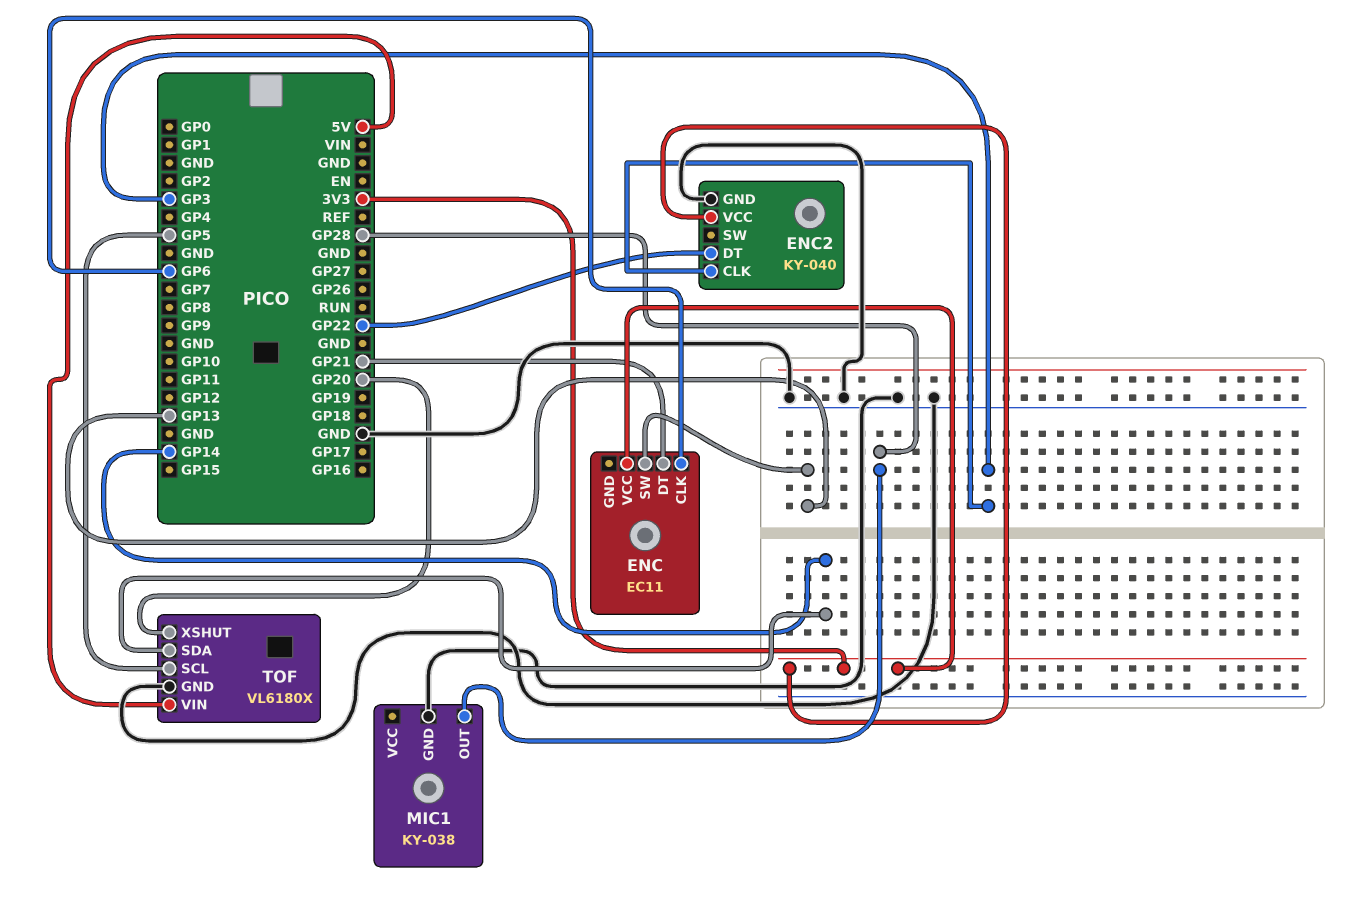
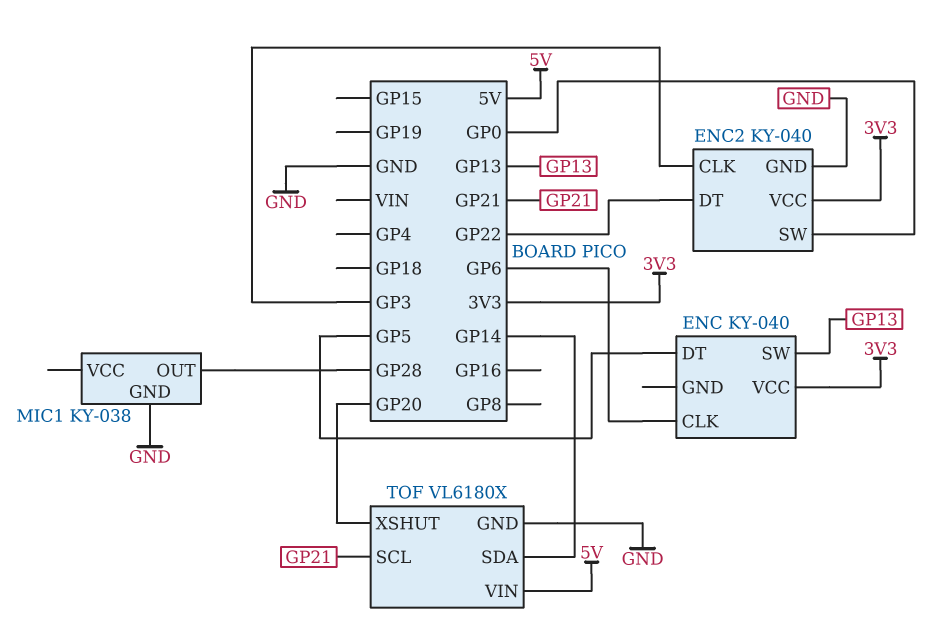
ENC: EC11 -> KY-040
ENC pin DT: GP21 -> GP5
ENC2 pin SW: none -> GP0
TOF pin SCL: GP5 -> GP21

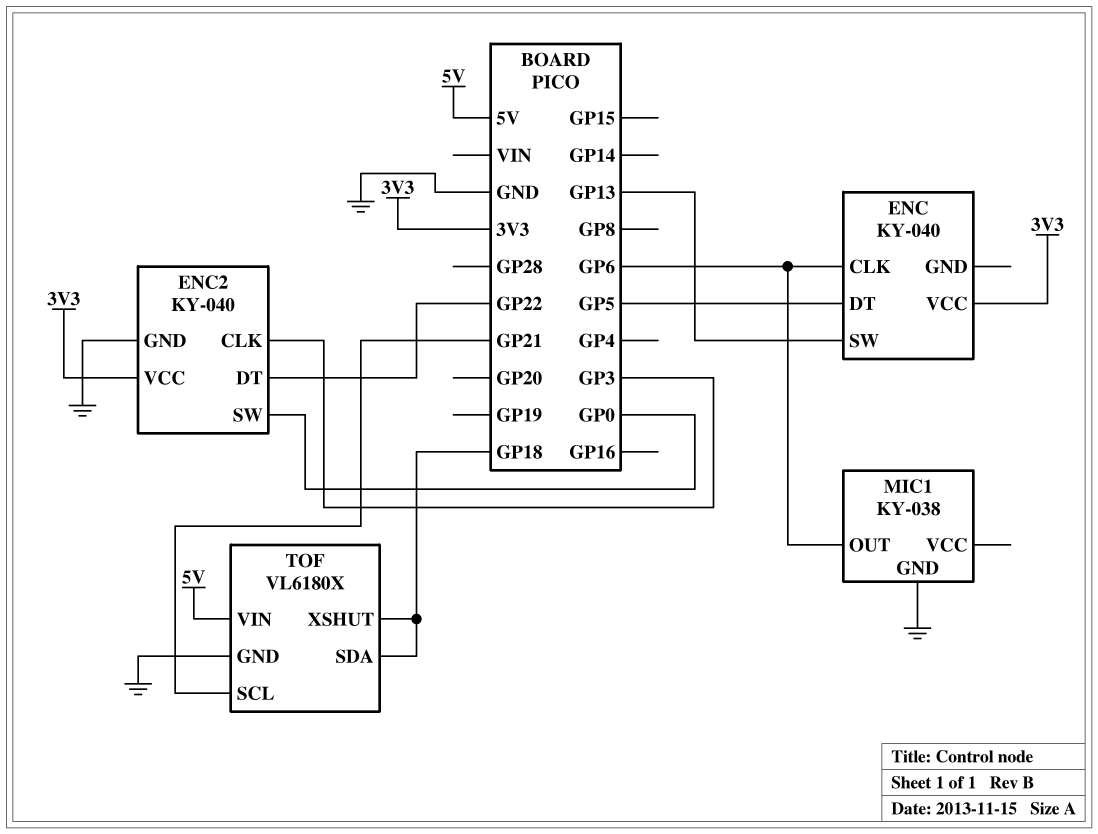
MIC1 pin OUT: GP28 -> GP6
TOF pin SDA: GP14 -> GP18
TOF pin XSHUT: GP20 -> GP18

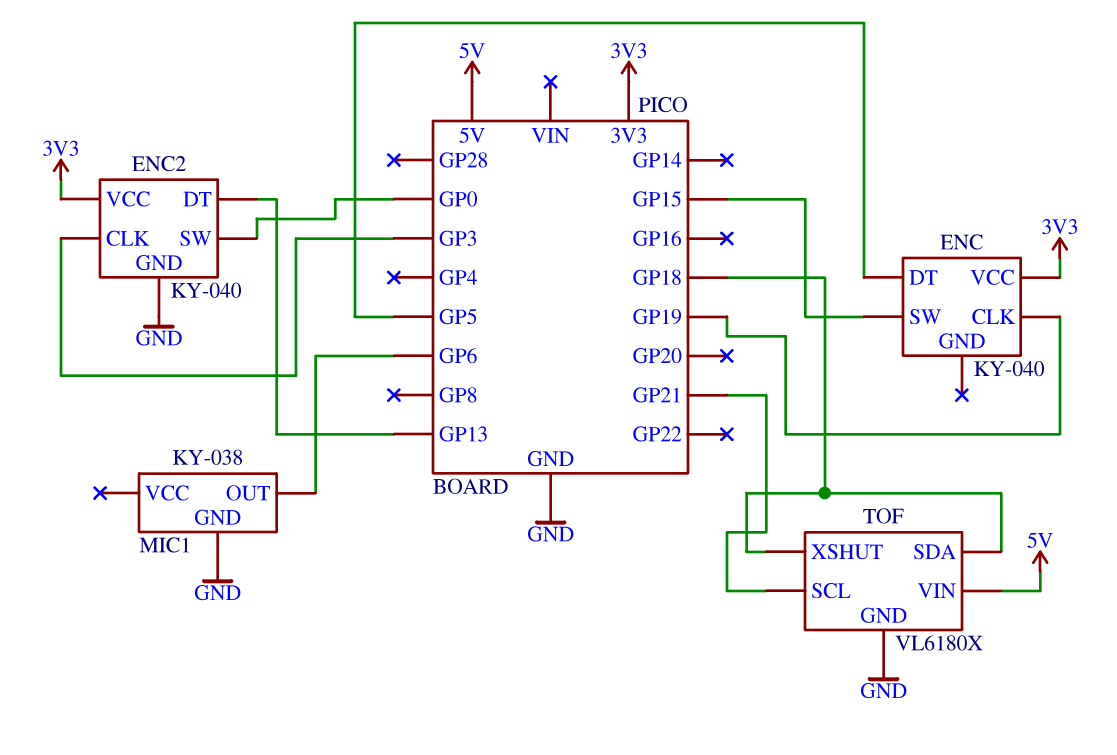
ENC pin CLK: GP6 -> GP19
ENC pin SW: GP13 -> GP15
ENC2 pin DT: GP22 -> GP13

